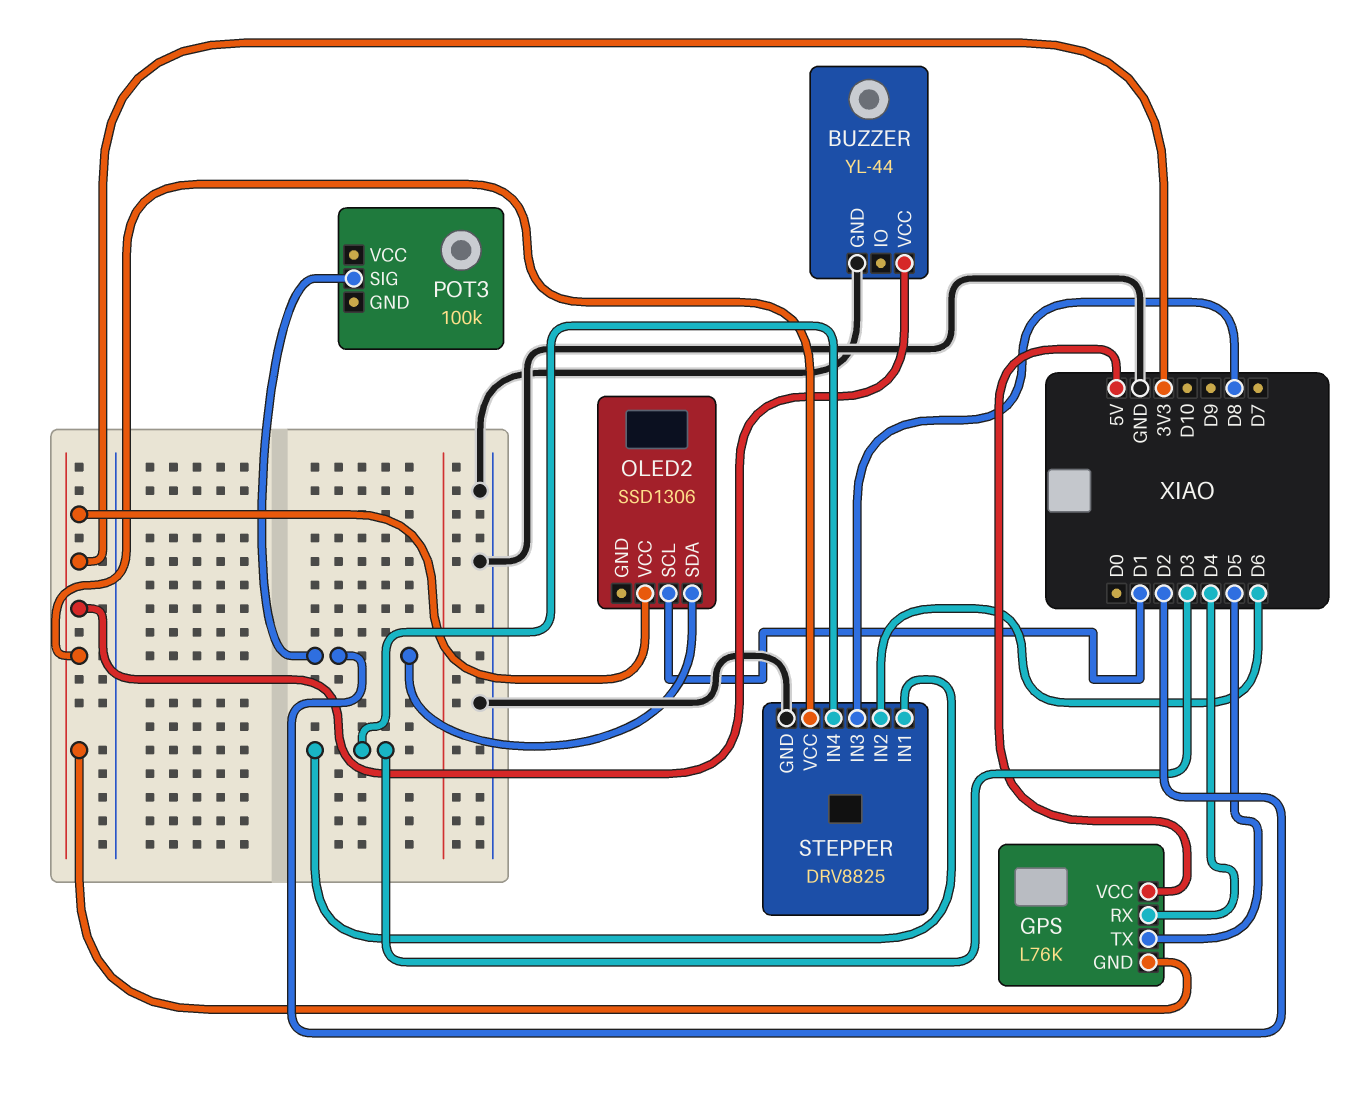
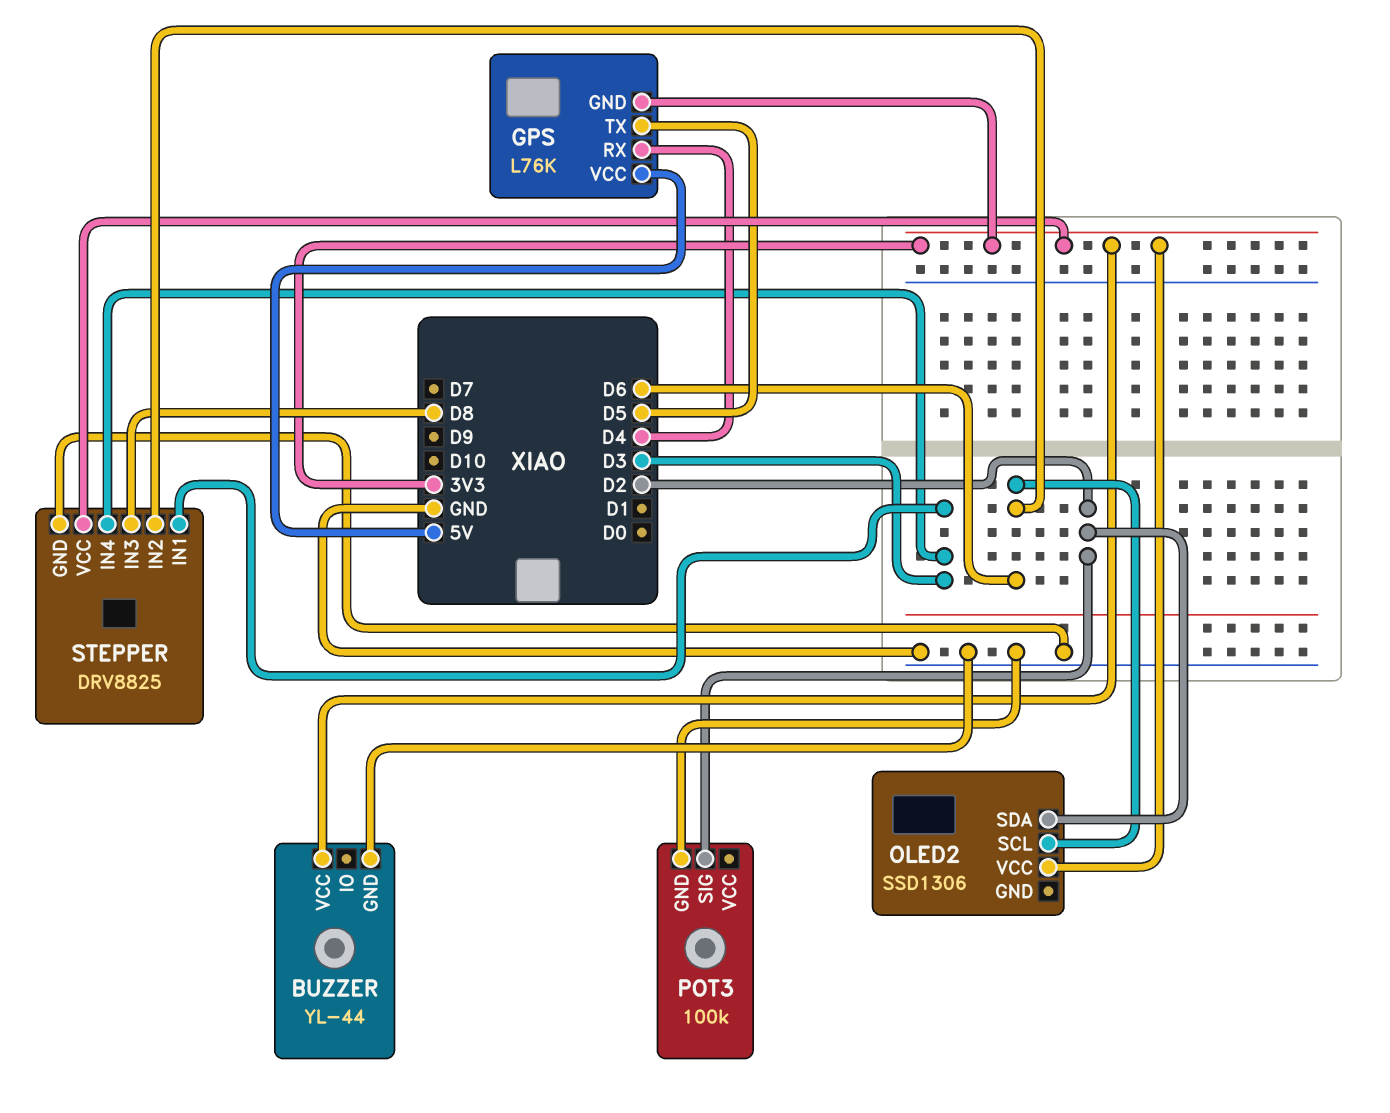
OLED2 pin SCL: D1 -> D6
POT3 pin GND: none -> GND

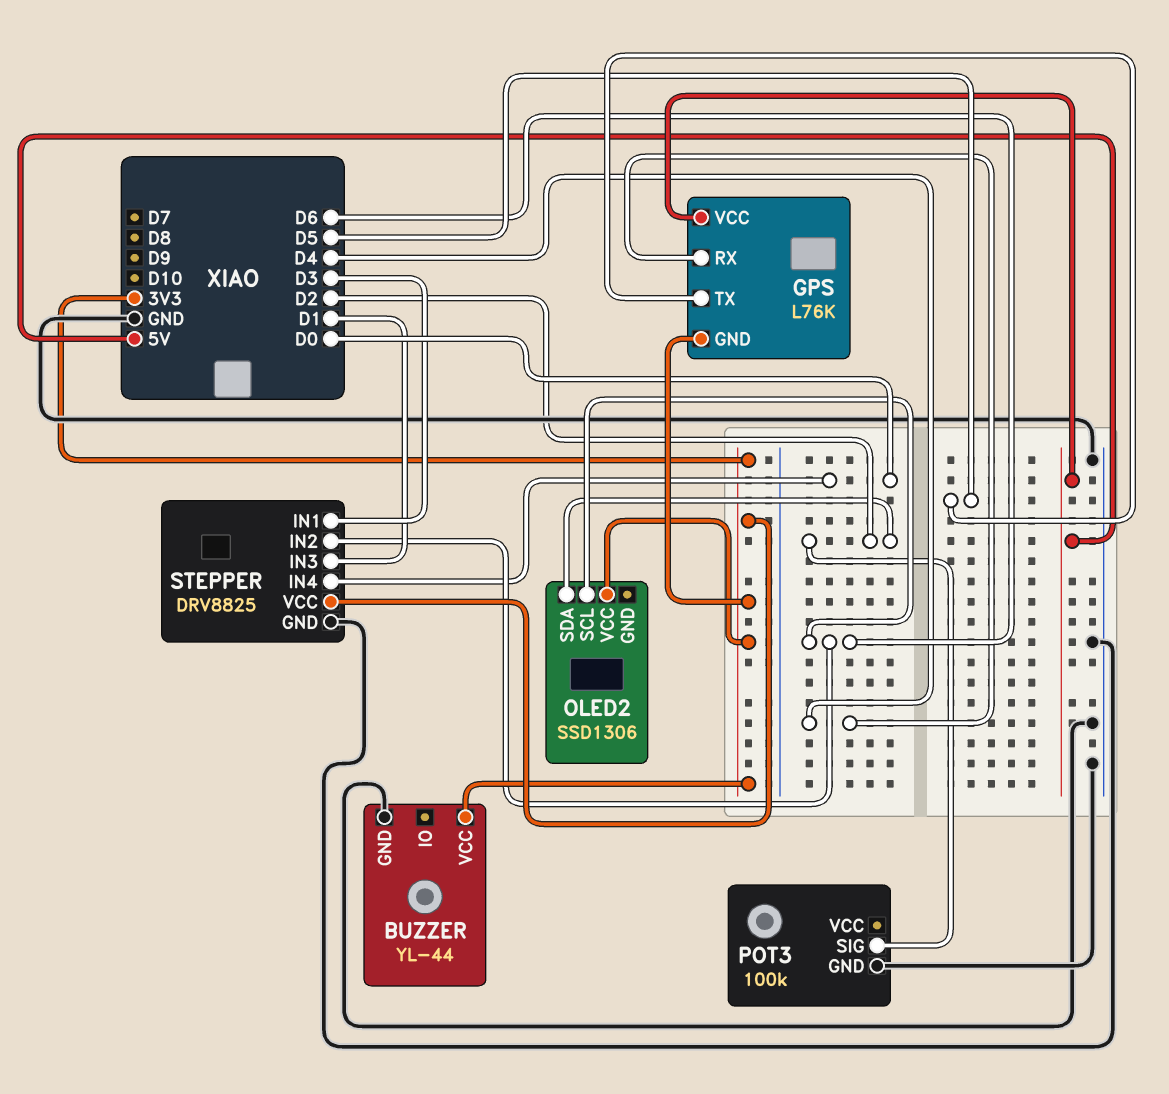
STEPPER pin IN3: D8 -> D1
STEPPER pin IN4: D3 -> D0

